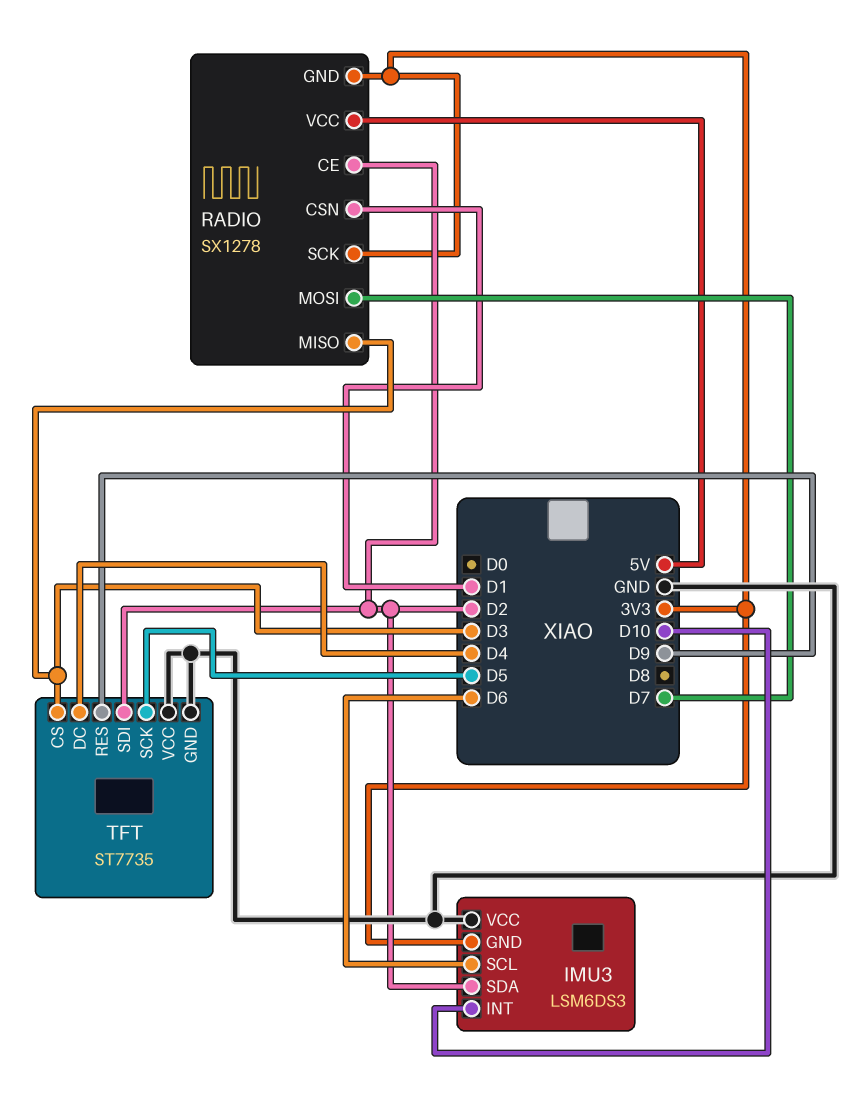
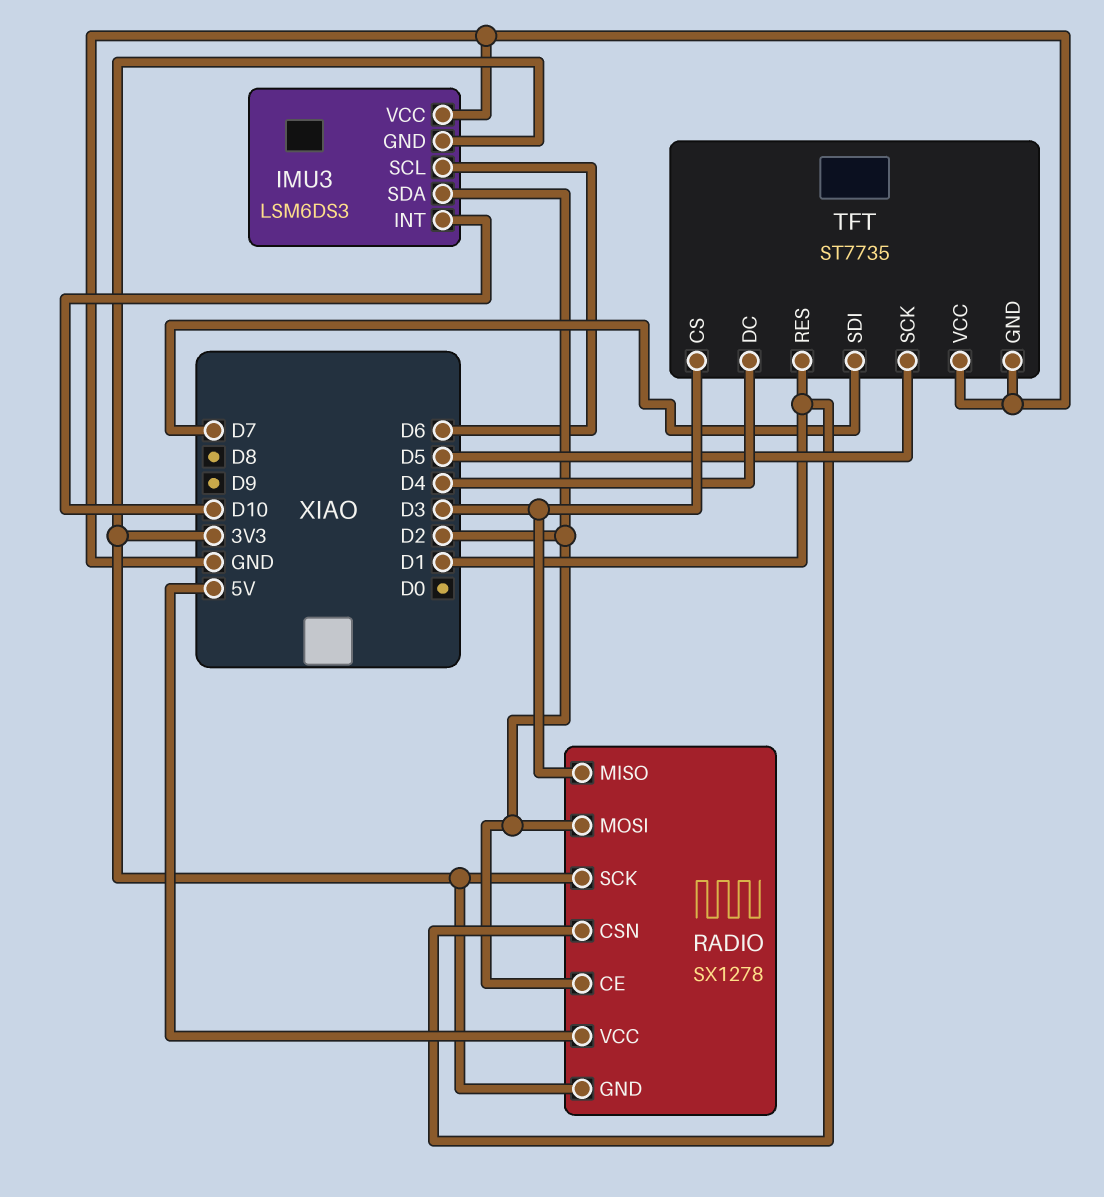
RADIO pin MOSI: D7 -> D2
TFT pin RES: D9 -> D1
TFT pin SDI: D2 -> D7

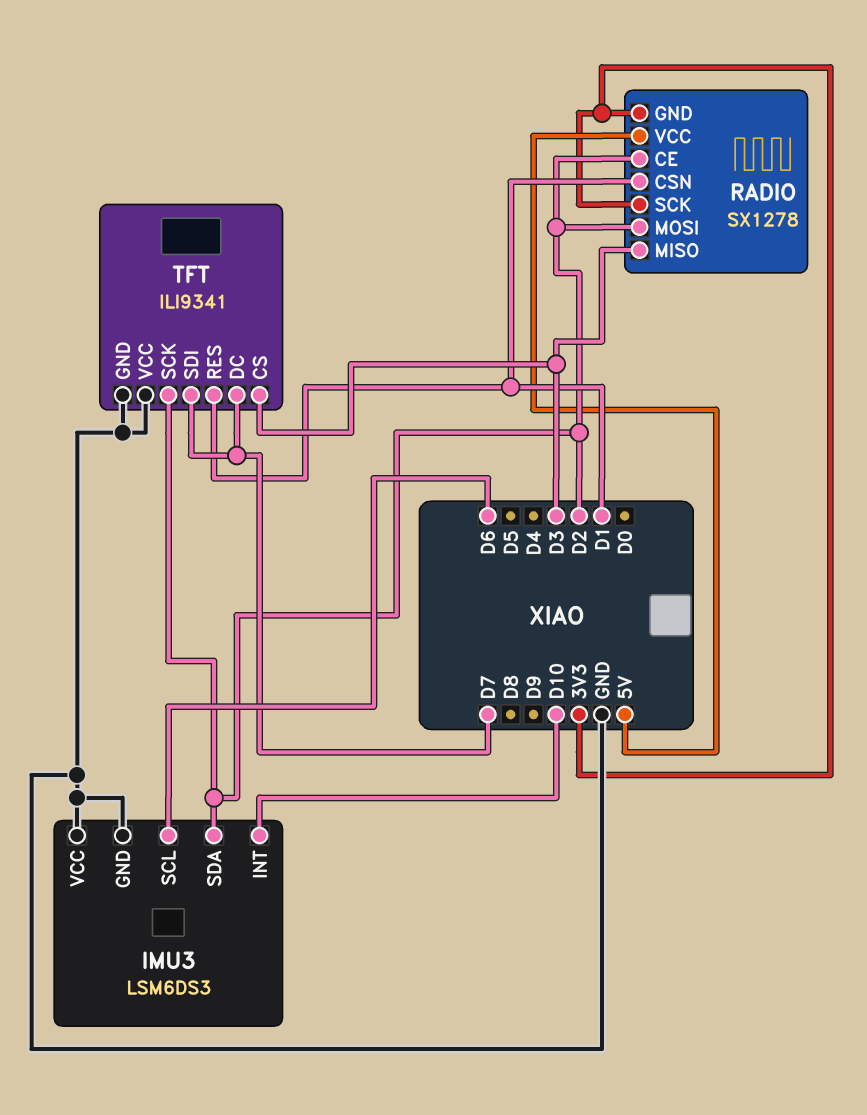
IMU3 pin GND: 3V3 -> GND
TFT: ST7735 -> ILI9341
TFT pin DC: D4 -> D7
TFT pin SCK: D5 -> D2

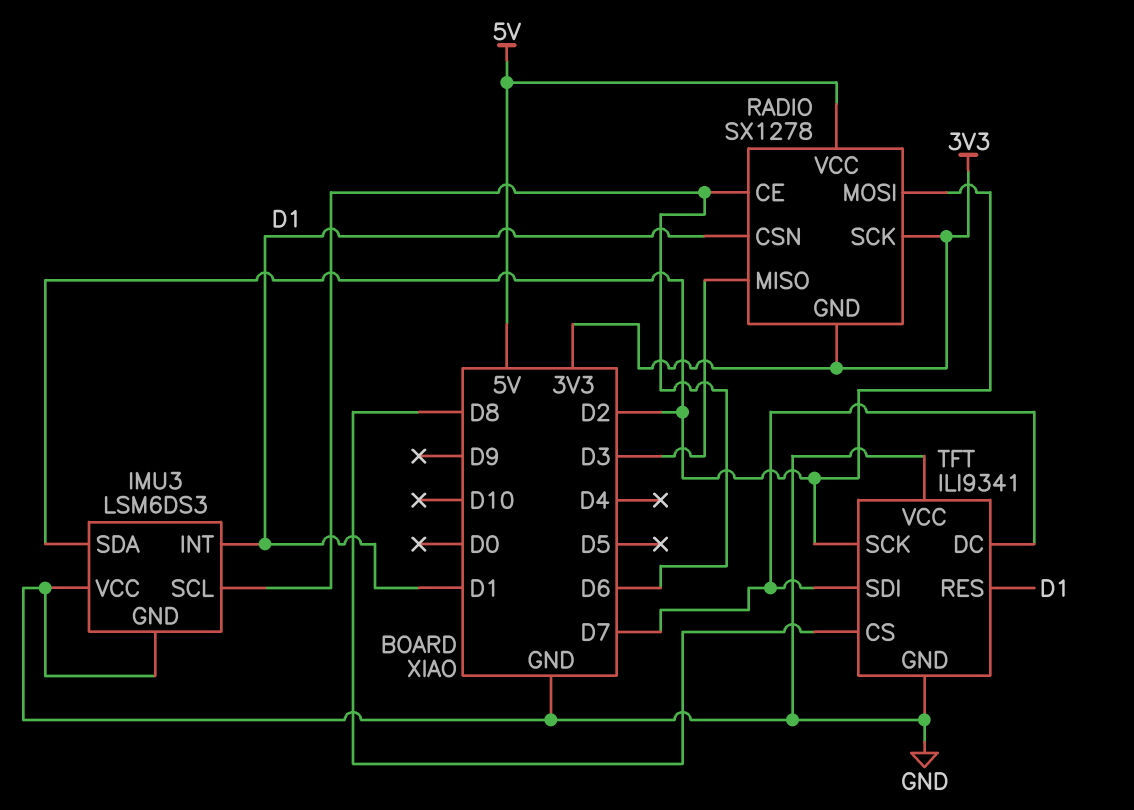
IMU3 pin INT: D10 -> D1
RADIO pin CE: D2 -> D6
TFT pin CS: D3 -> D8

